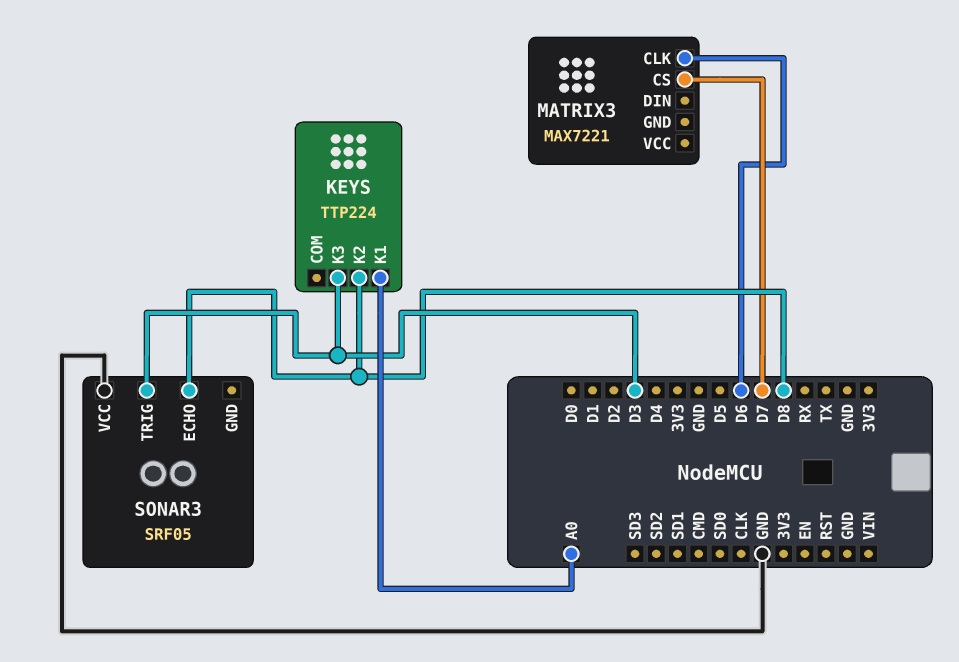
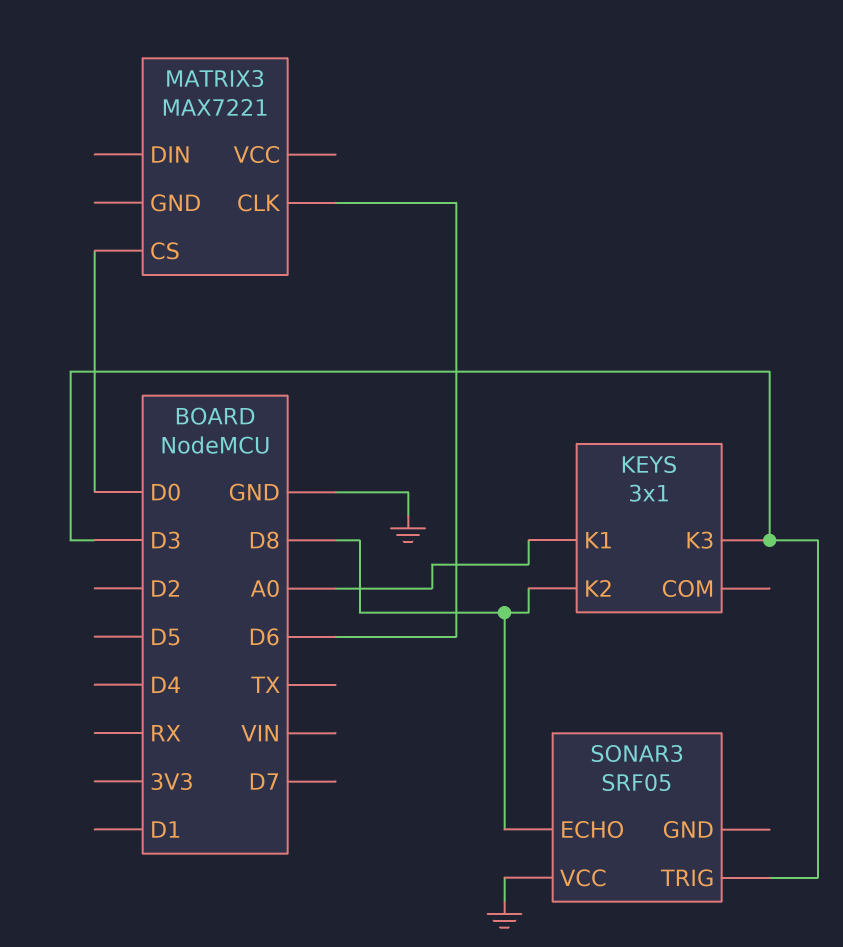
KEYS: TTP224 -> 3x1
MATRIX3 pin CS: D7 -> D0

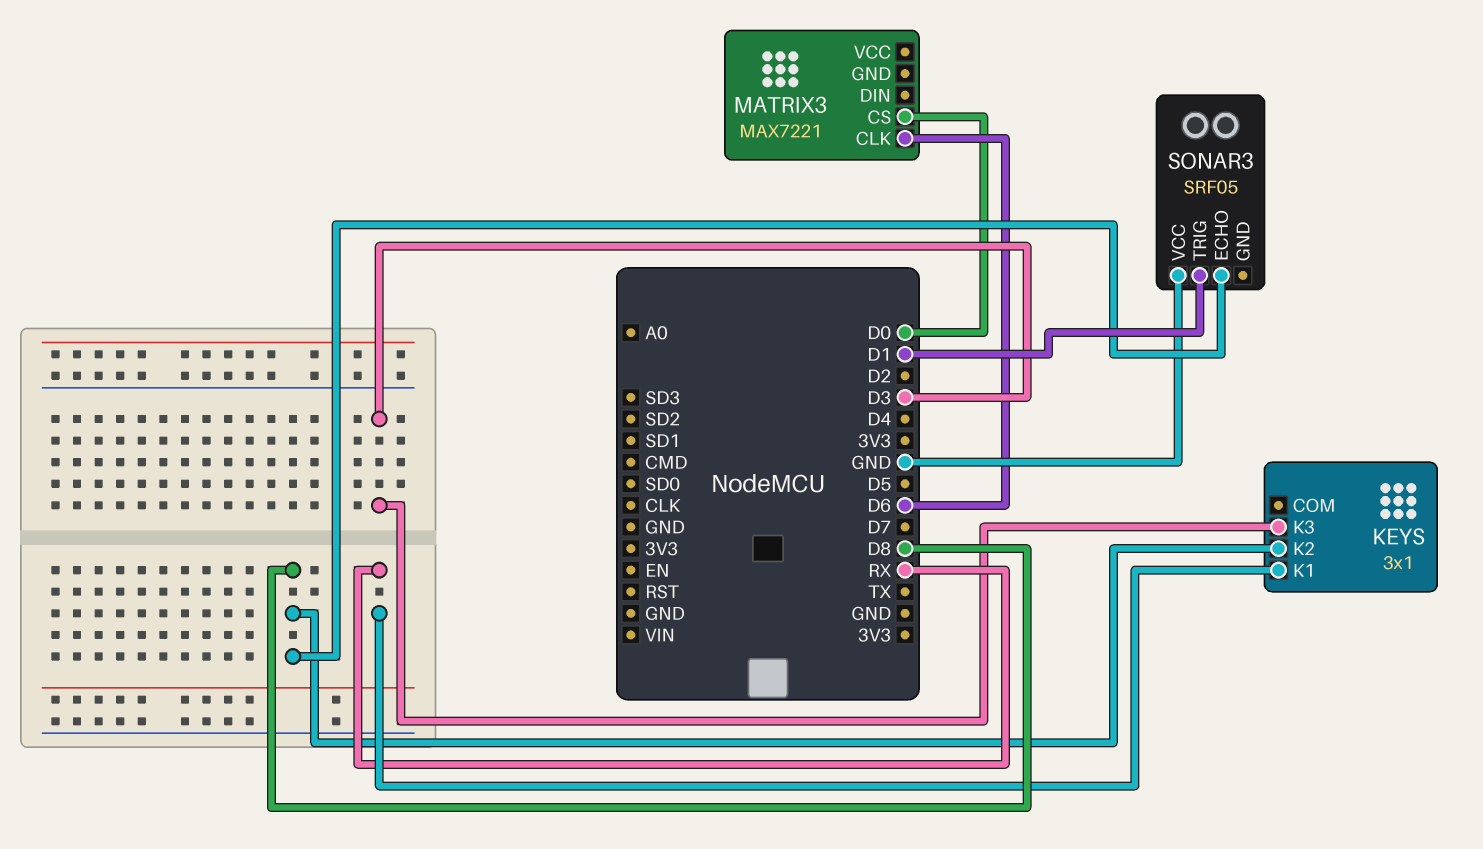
KEYS pin K1: A0 -> RX
SONAR3 pin TRIG: D3 -> D1

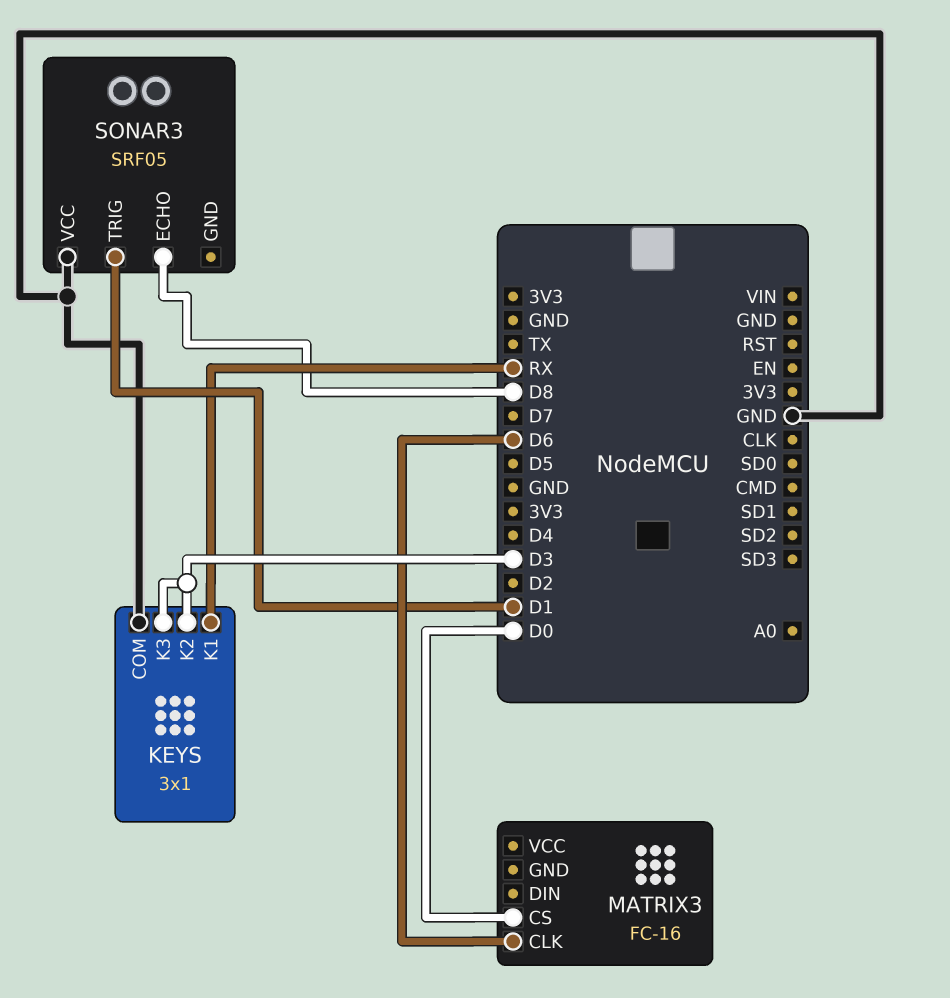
KEYS pin COM: none -> GND
KEYS pin K2: D8 -> D3
MATRIX3: MAX7221 -> FC-16

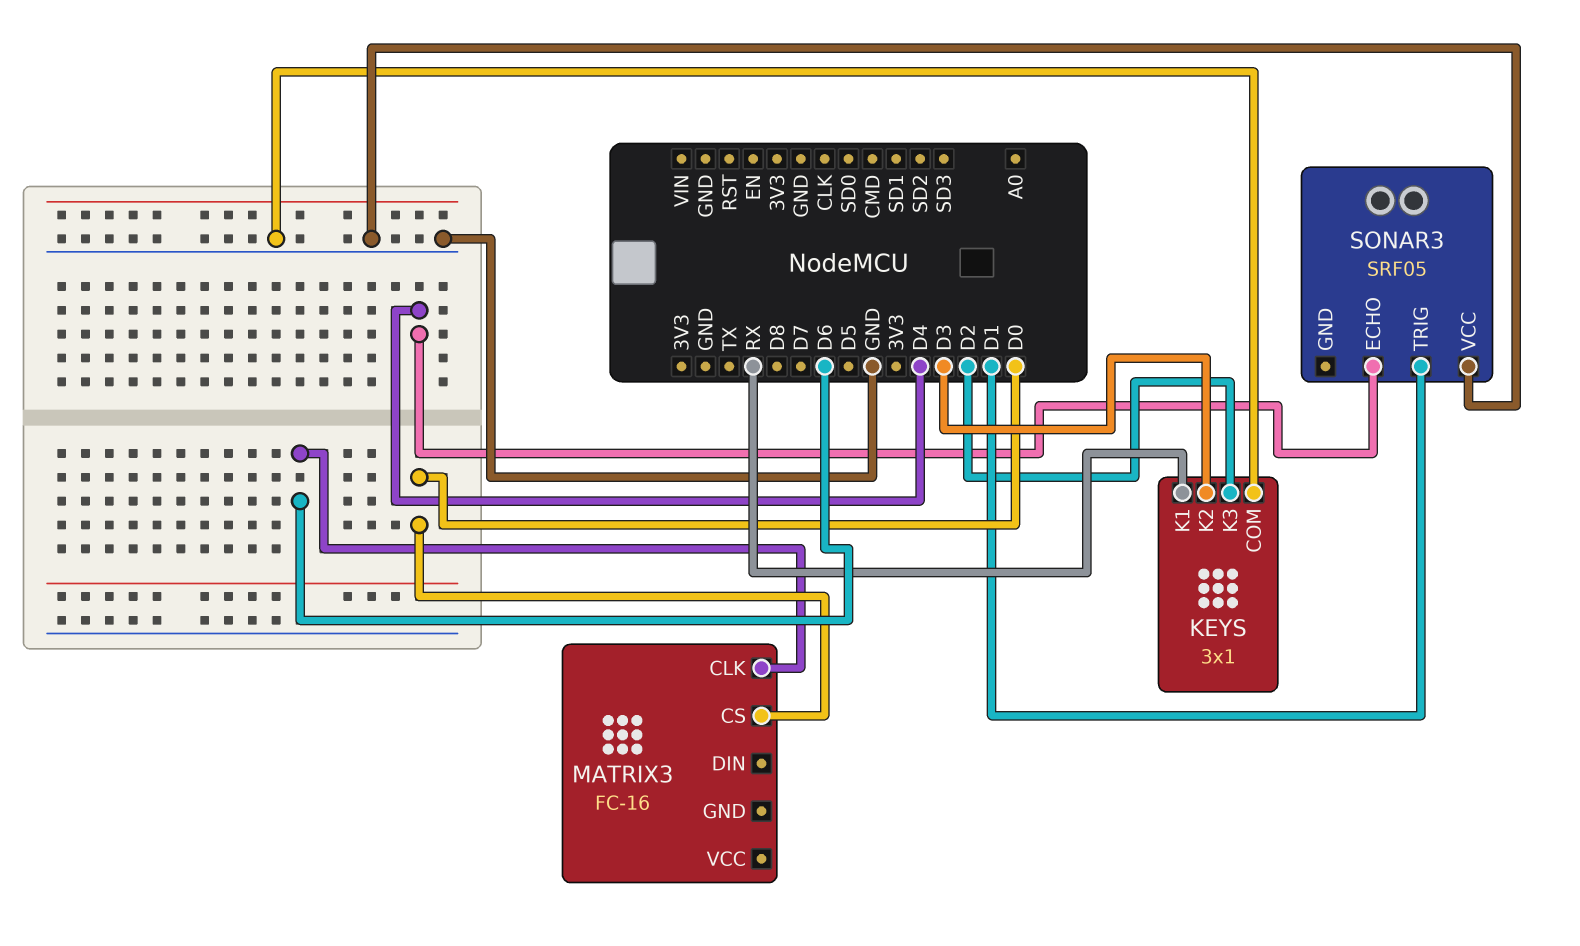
KEYS pin K3: D3 -> D2
SONAR3 pin ECHO: D8 -> D4

